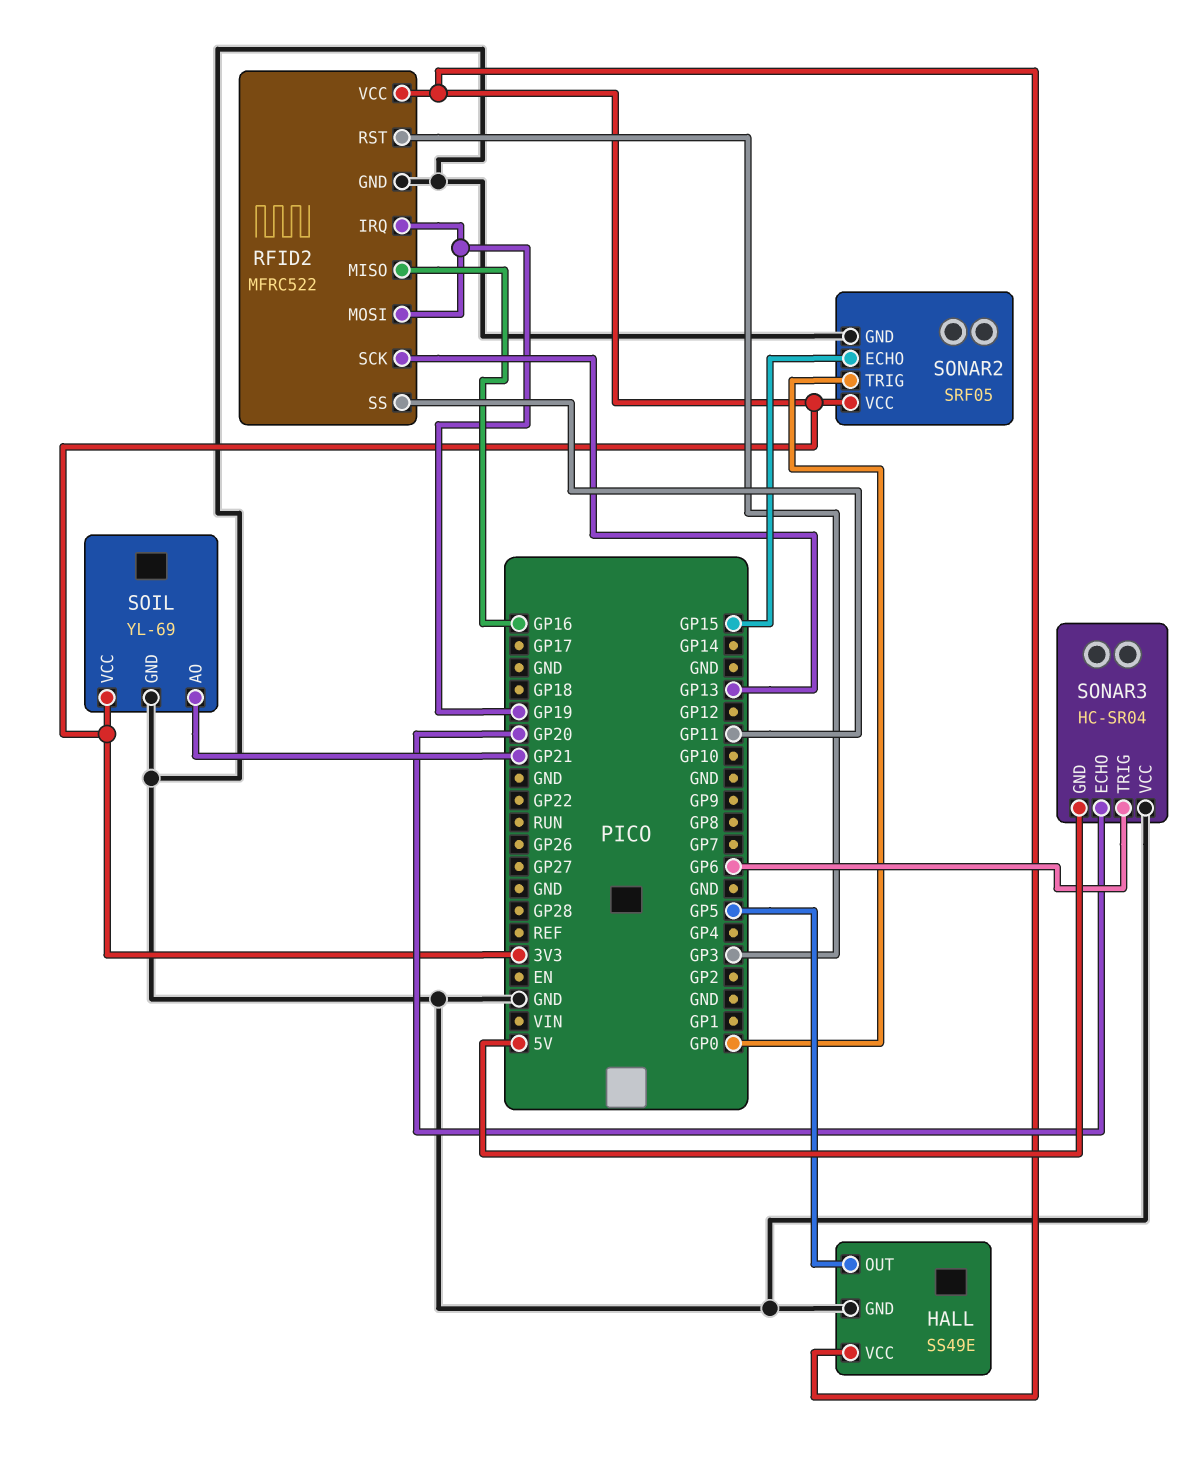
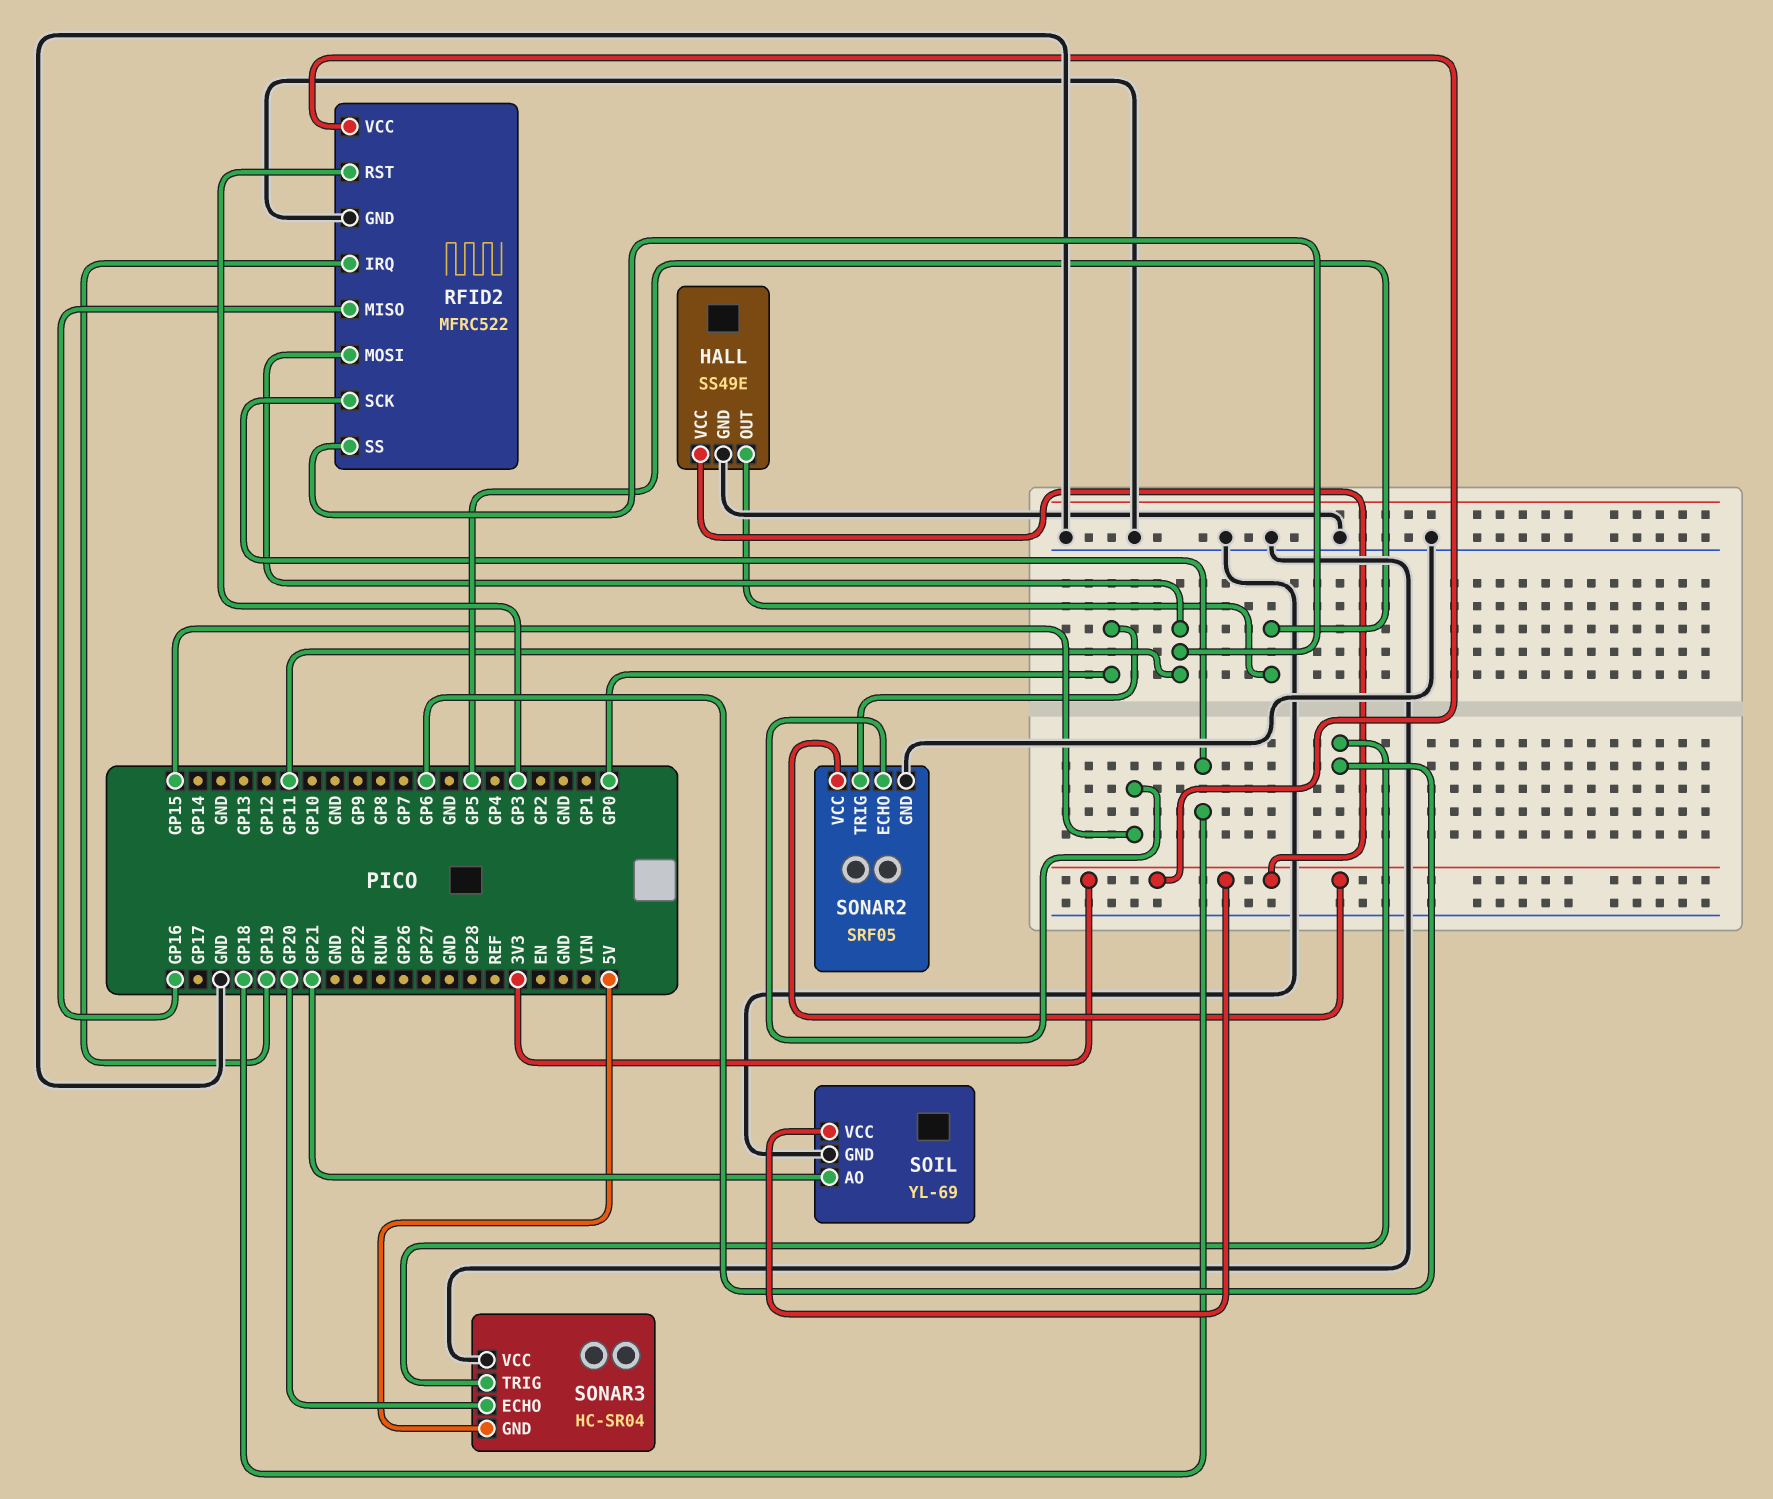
RFID2 pin MOSI: GP19 -> GP11
RFID2 pin SCK: GP13 -> GP18

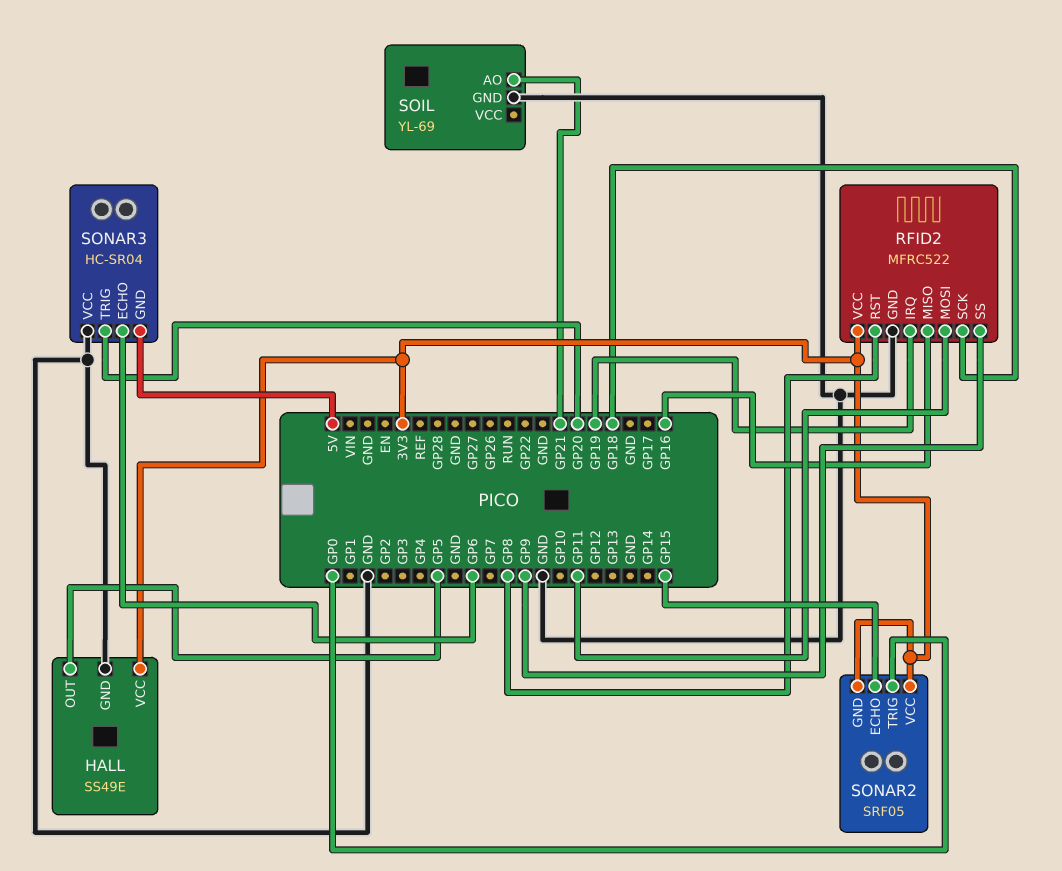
RFID2 pin RST: GP3 -> GP8
RFID2 pin SS: GP11 -> GP9
SOIL pin VCC: 3V3 -> none
SONAR2 pin GND: GND -> 3V3
SONAR3 pin ECHO: GP20 -> GP6
SONAR3 pin TRIG: GP6 -> GP20

